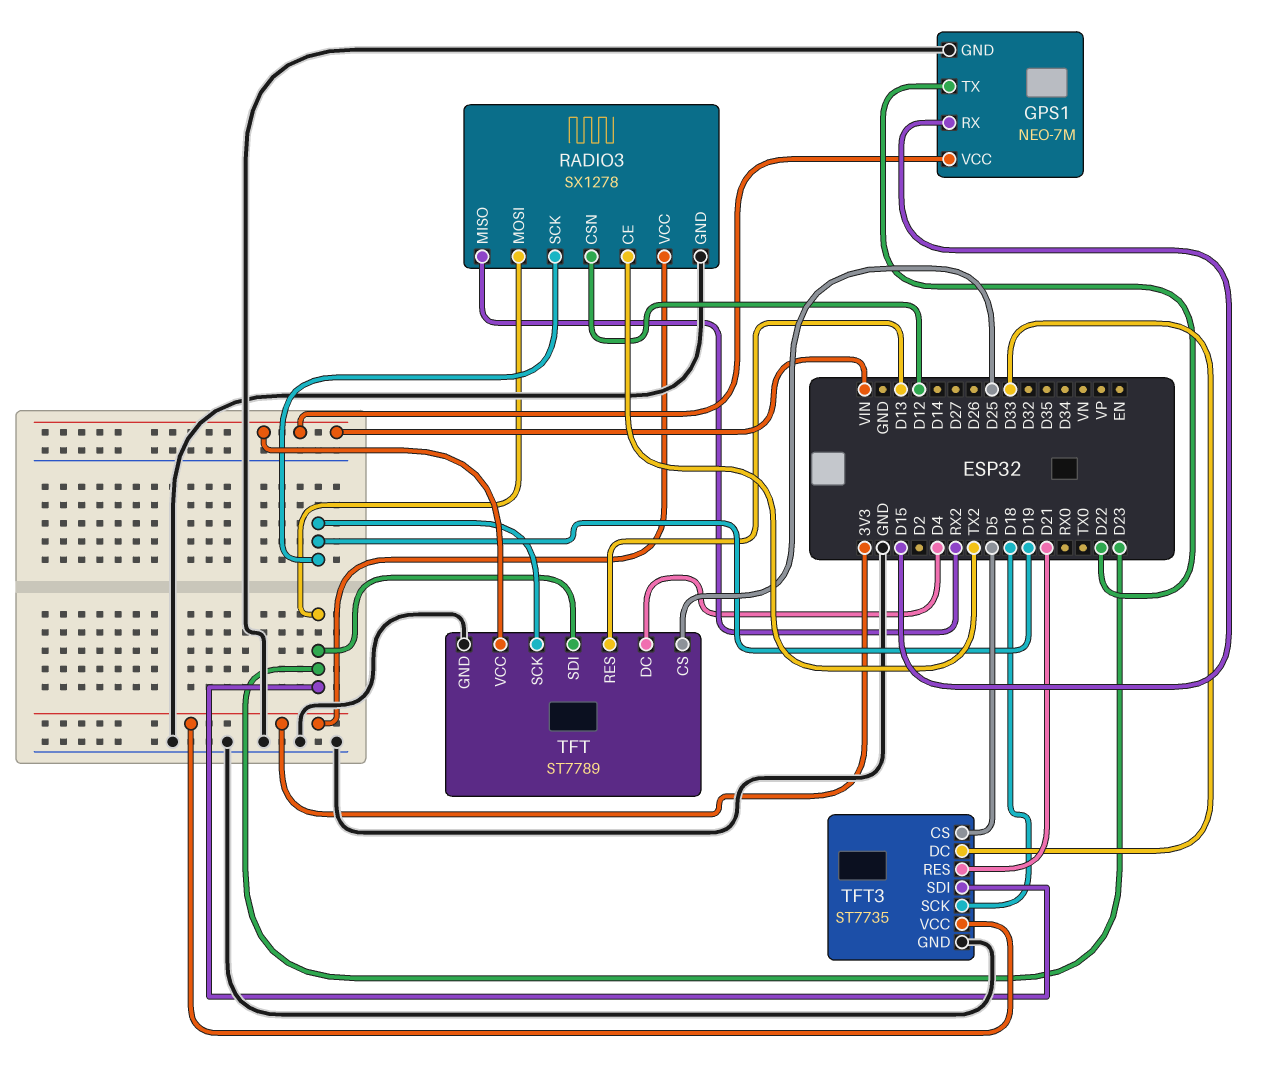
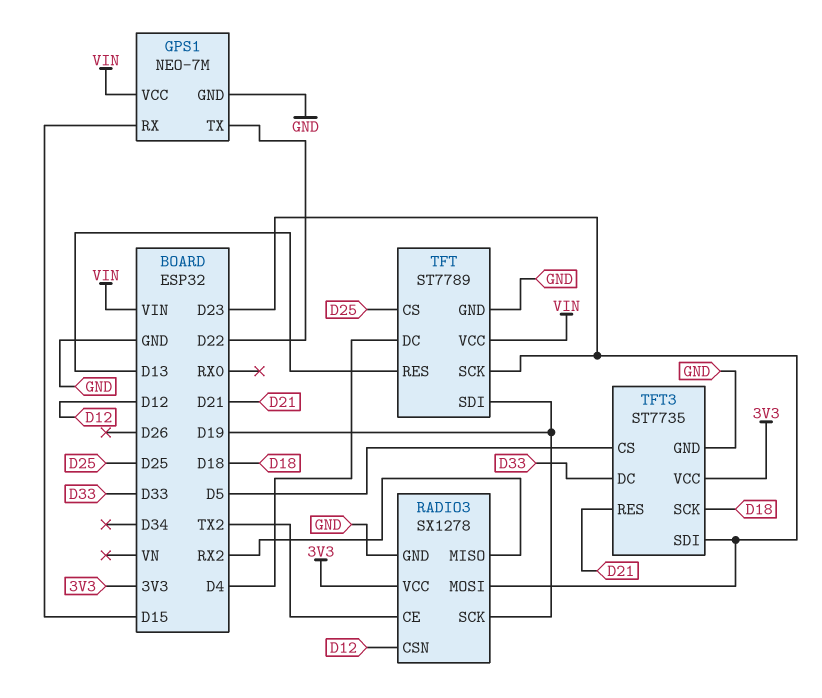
TFT pin SCK: D19 -> D23
TFT pin SDI: D23 -> D19

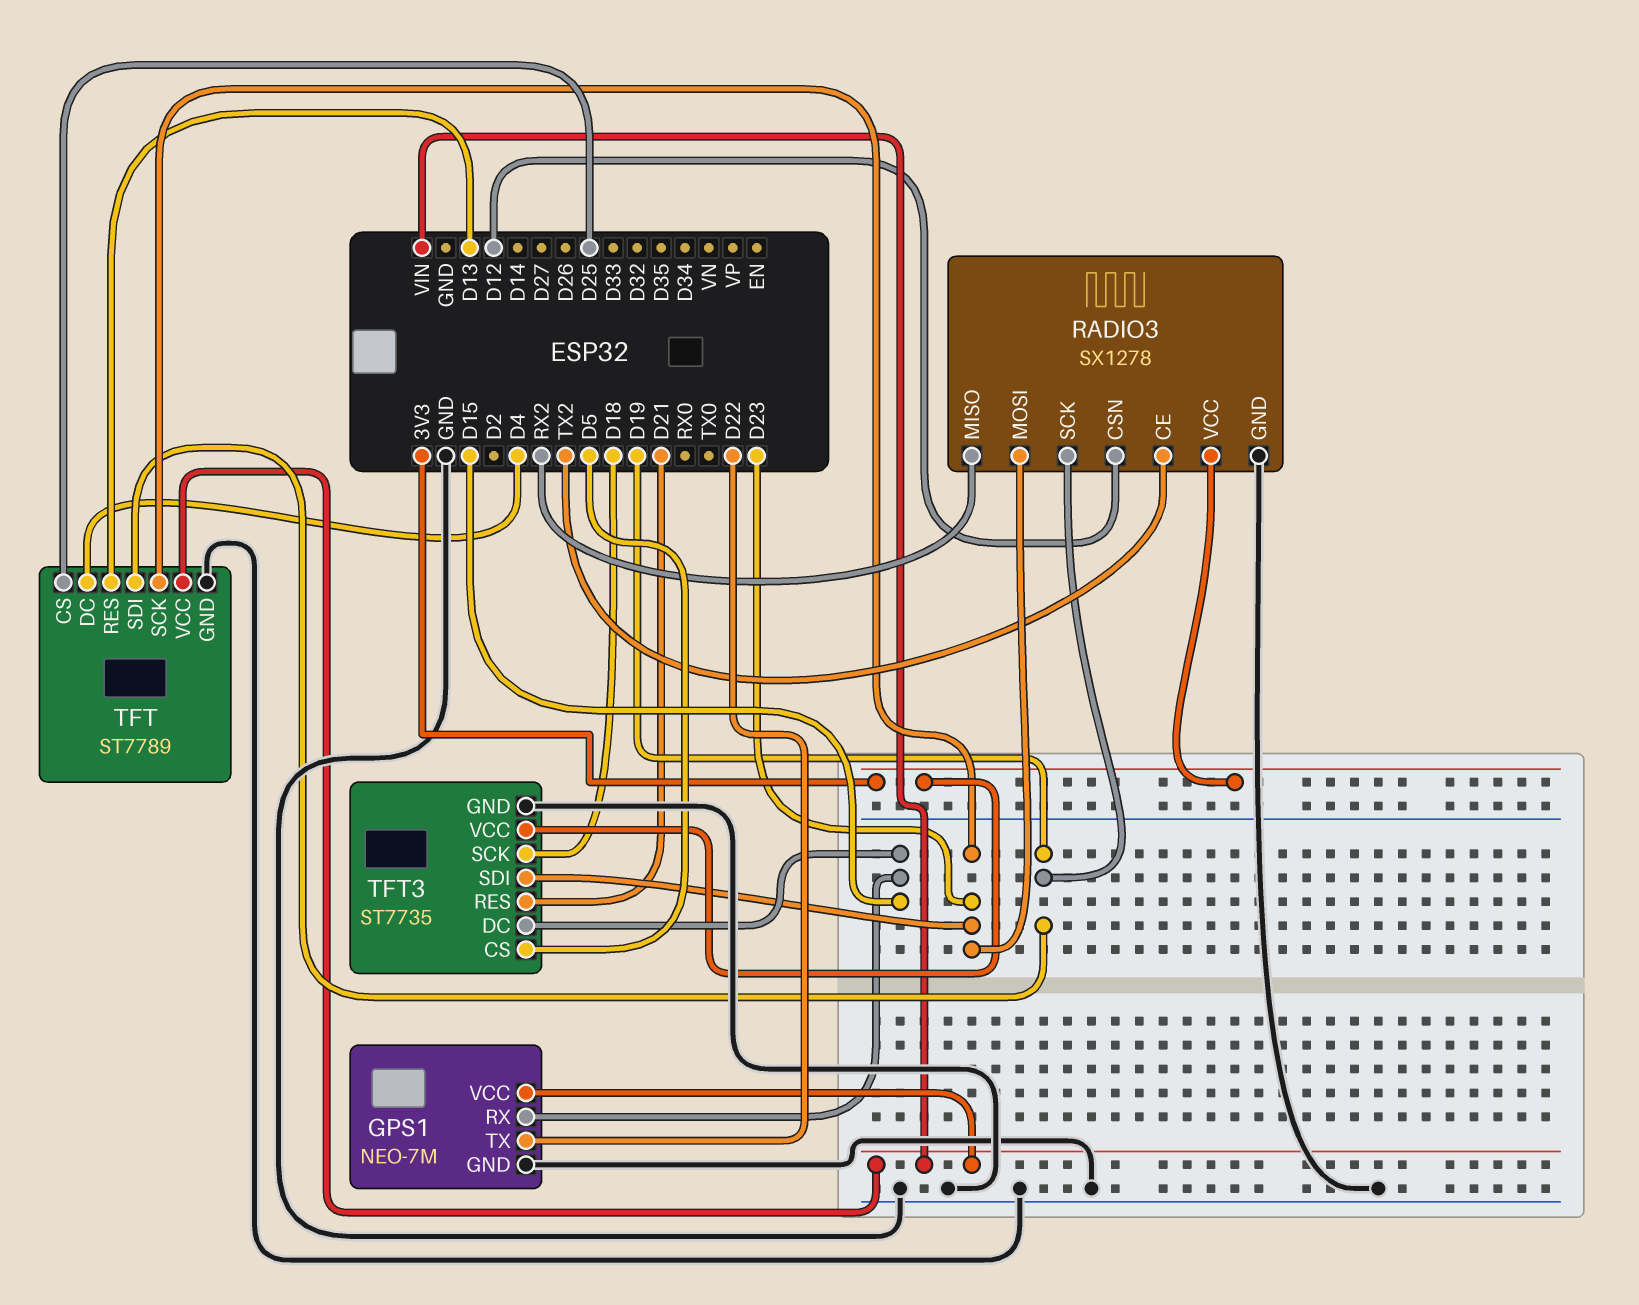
TFT3 pin DC: D33 -> D15

